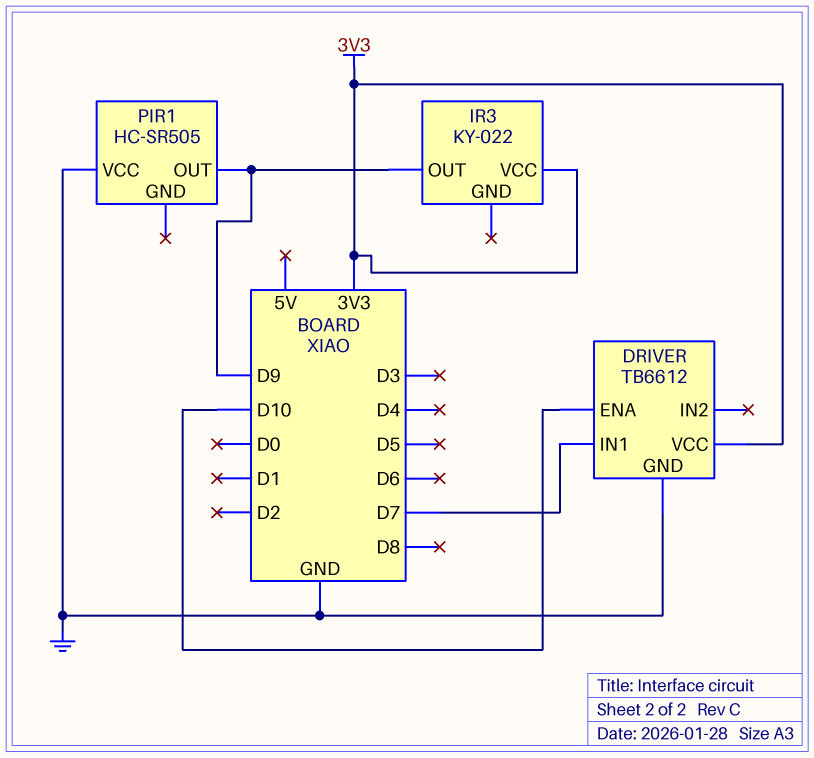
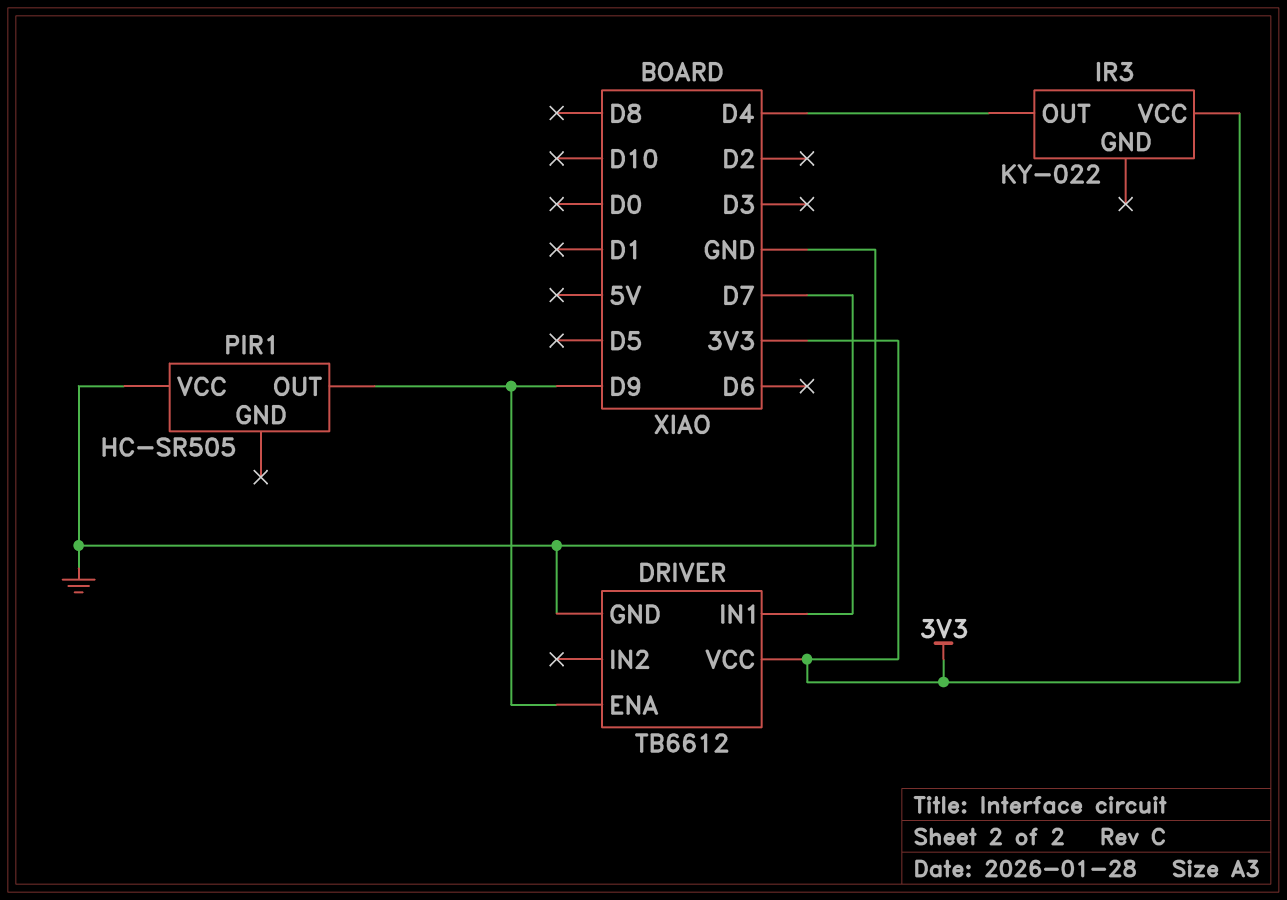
DRIVER pin ENA: D10 -> D9
IR3 pin OUT: D9 -> D4

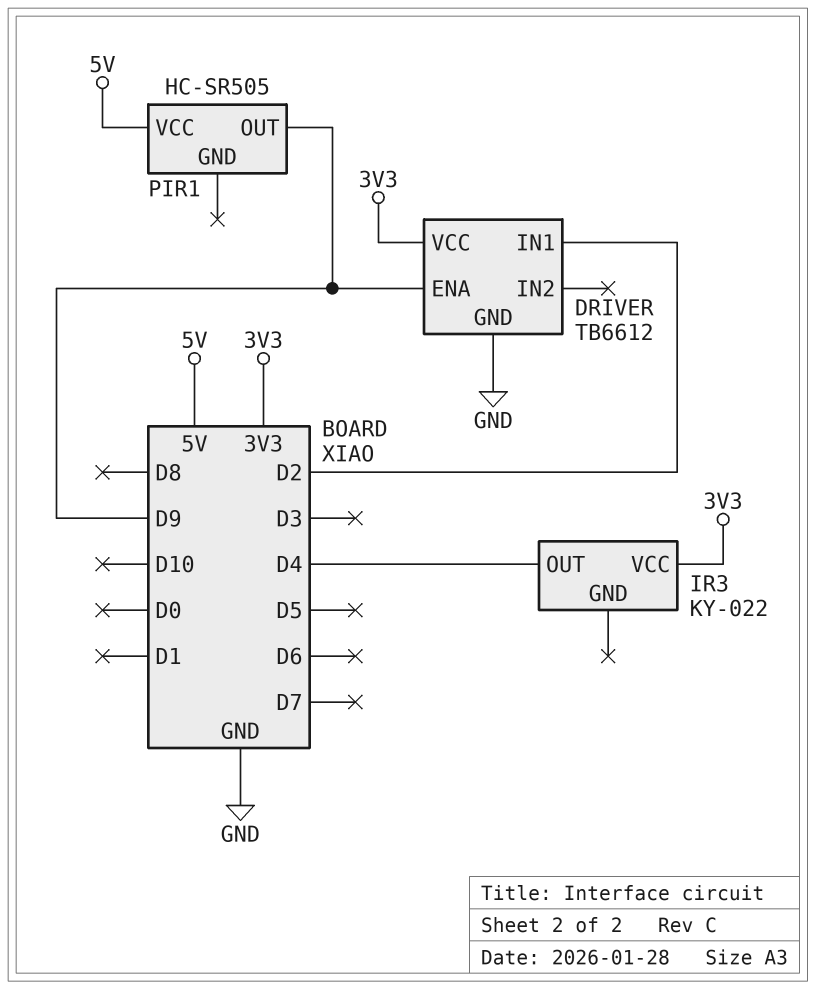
DRIVER pin IN1: D7 -> D2
PIR1 pin VCC: GND -> 5V

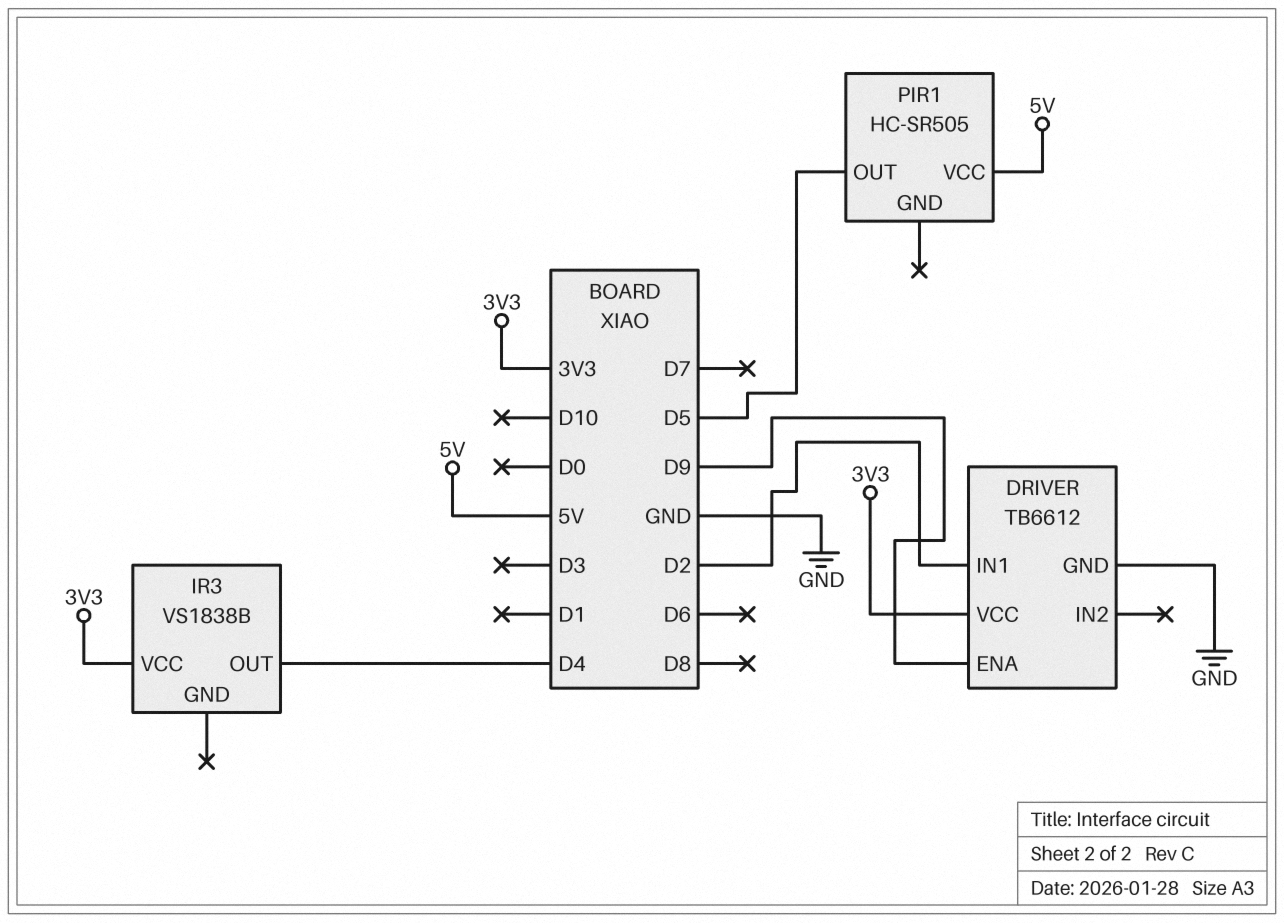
IR3: KY-022 -> VS1838B
PIR1 pin OUT: D9 -> D5

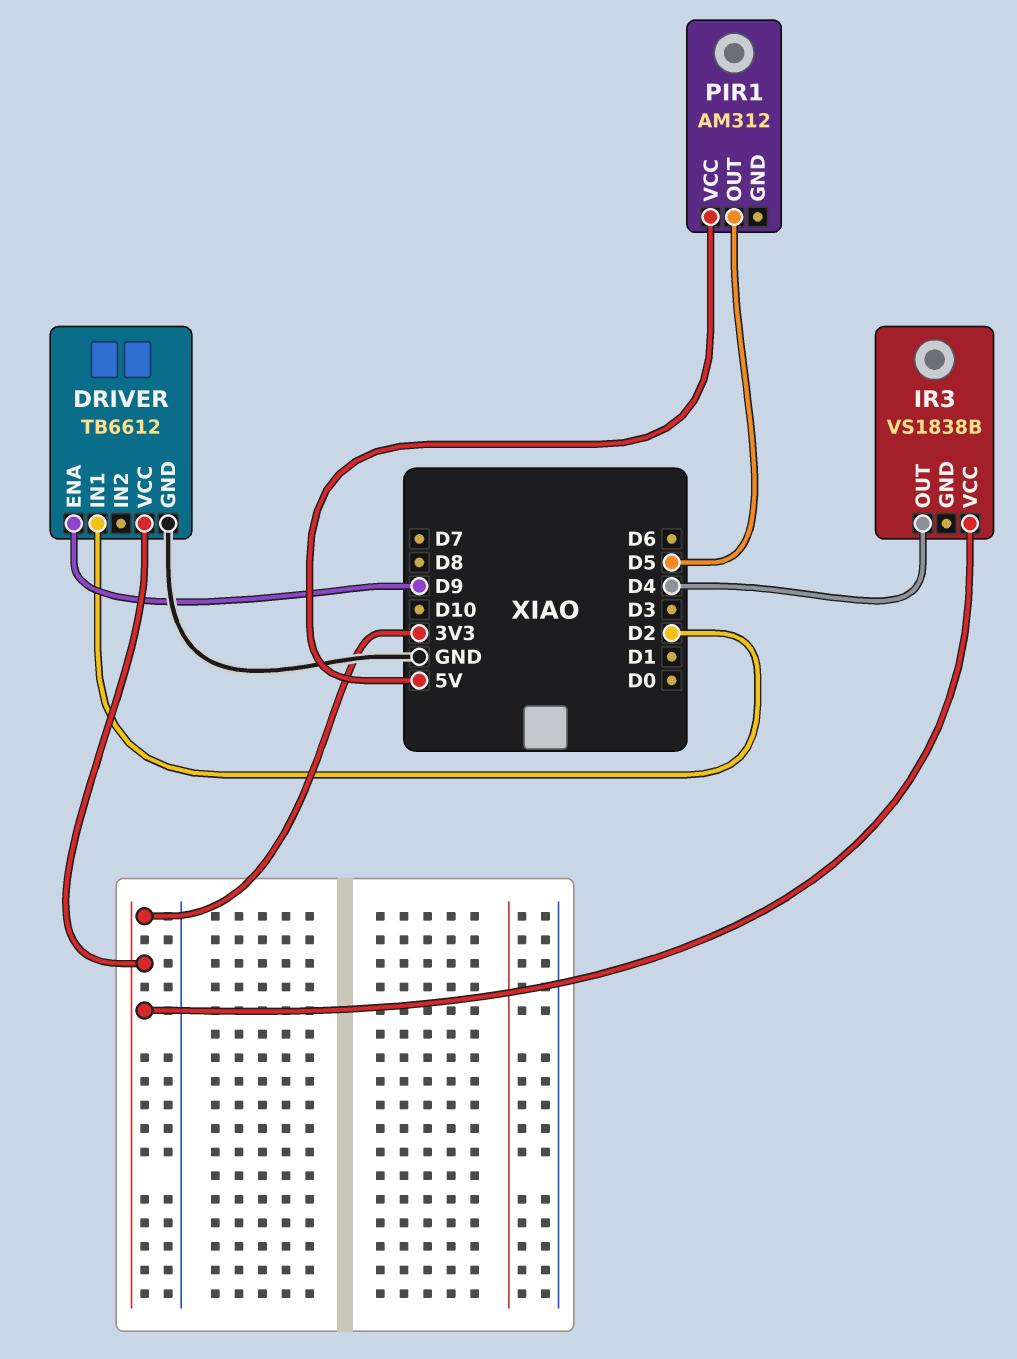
PIR1: HC-SR505 -> AM312

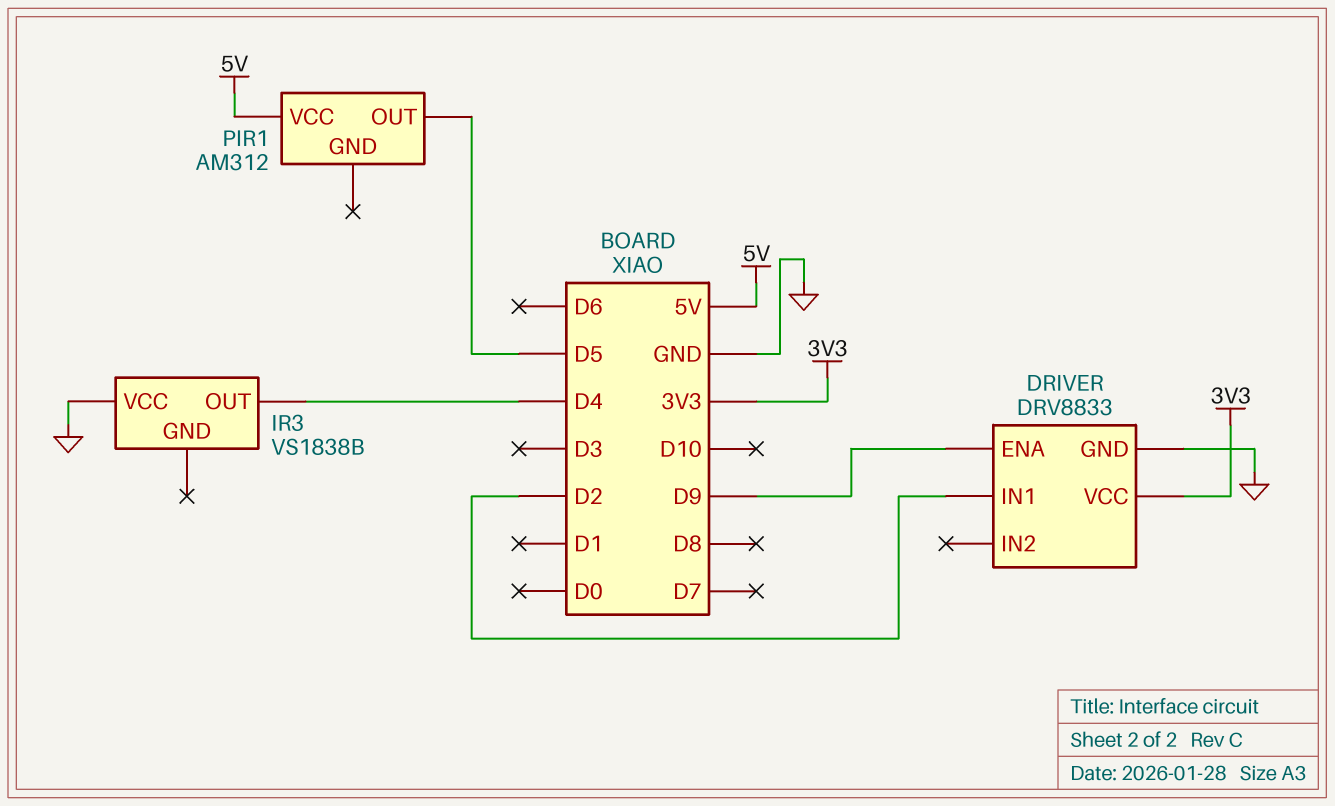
DRIVER: TB6612 -> DRV8833
IR3 pin VCC: 3V3 -> GND

